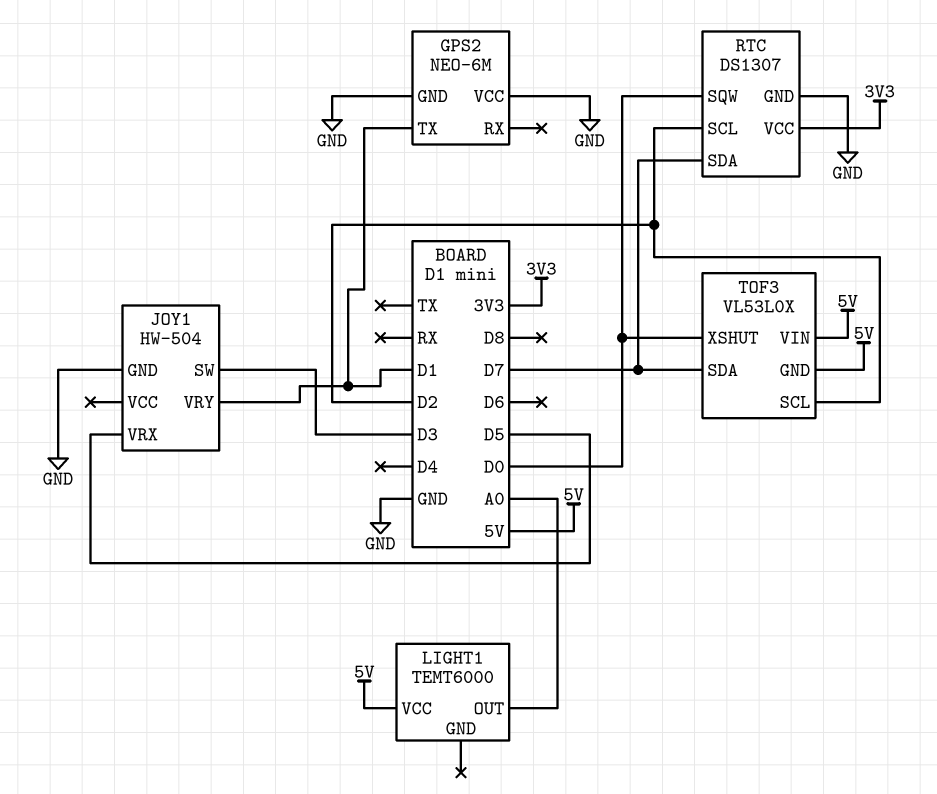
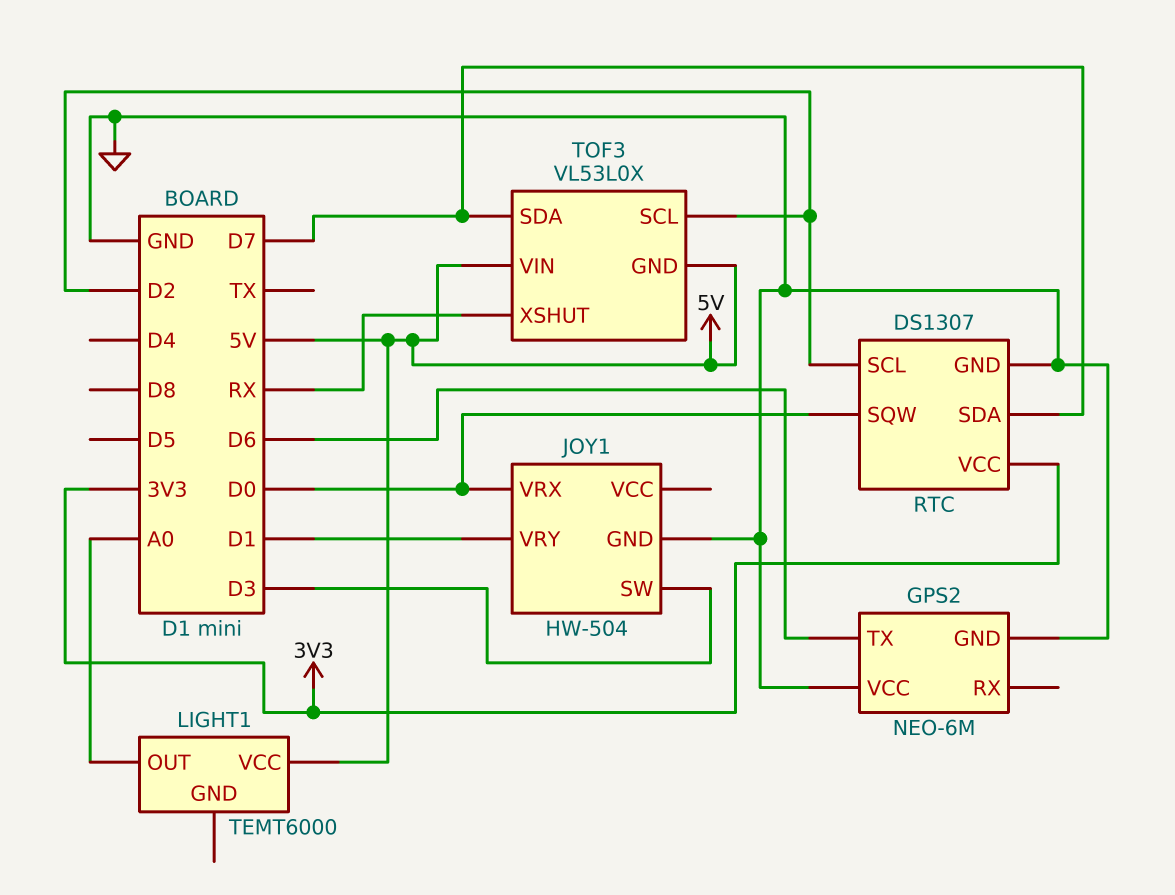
GPS2 pin TX: D1 -> D6
JOY1 pin VRX: D5 -> D0
TOF3 pin XSHUT: D0 -> RX

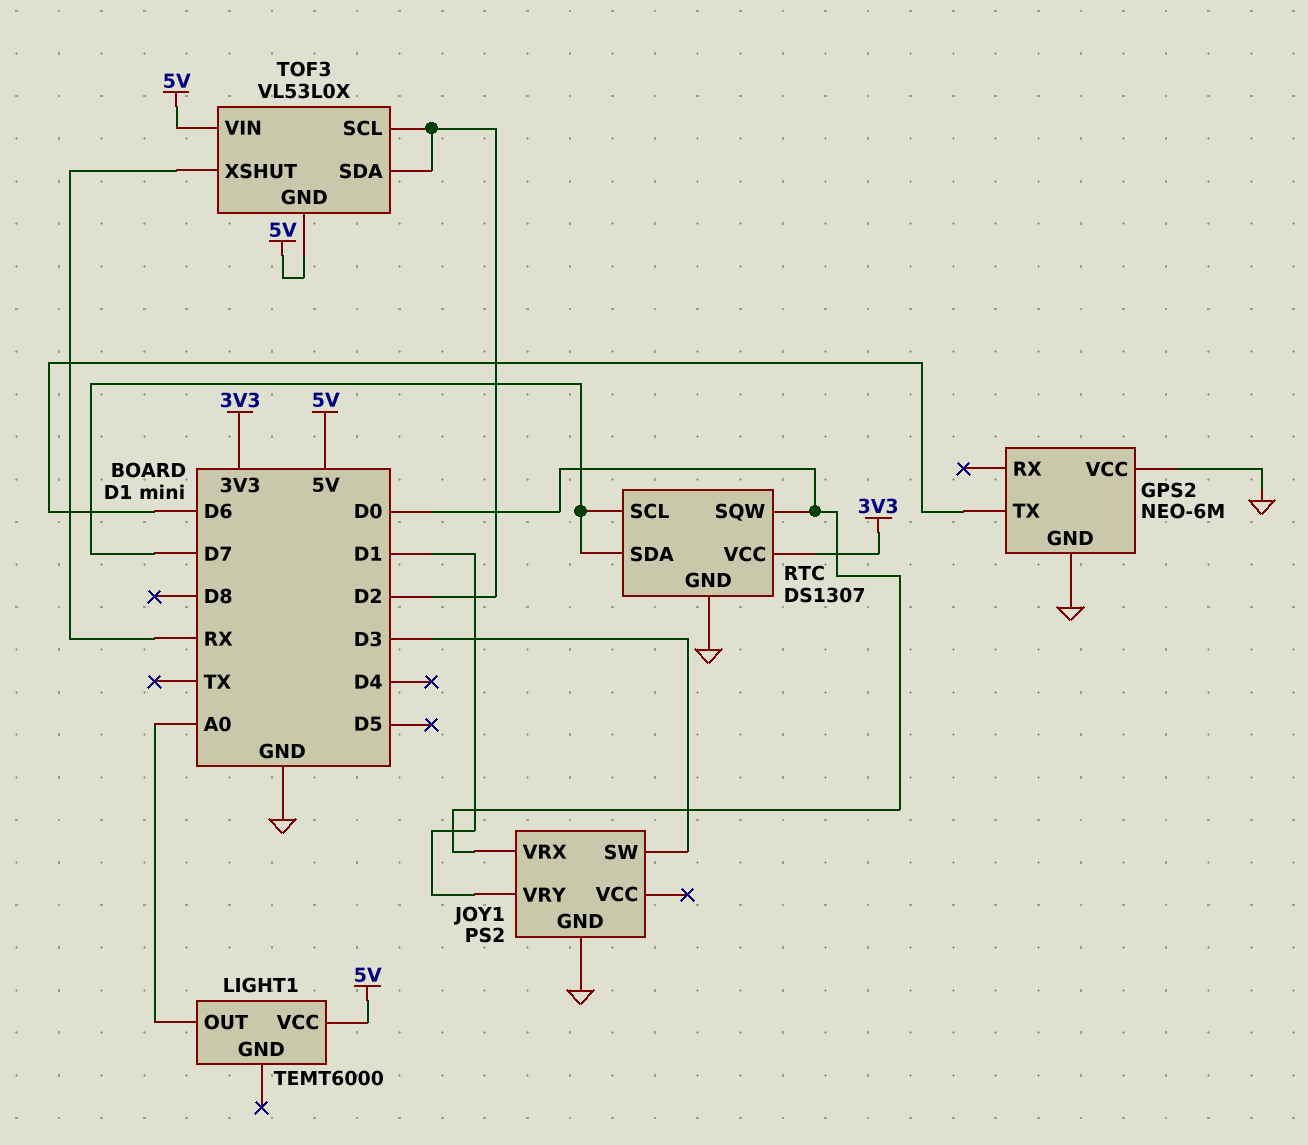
JOY1: HW-504 -> PS2
RTC pin SCL: D2 -> D7
TOF3 pin SDA: D7 -> D2

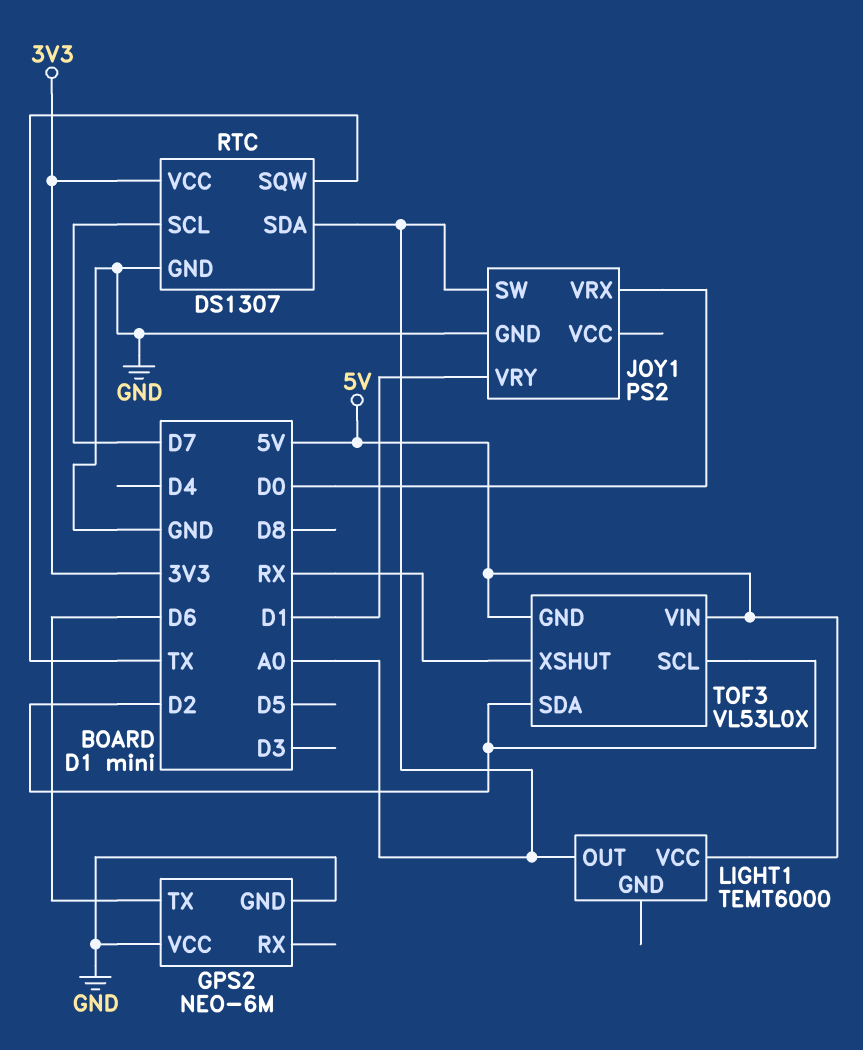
JOY1 pin SW: D3 -> A0
RTC pin SDA: D7 -> A0
RTC pin SQW: D0 -> TX

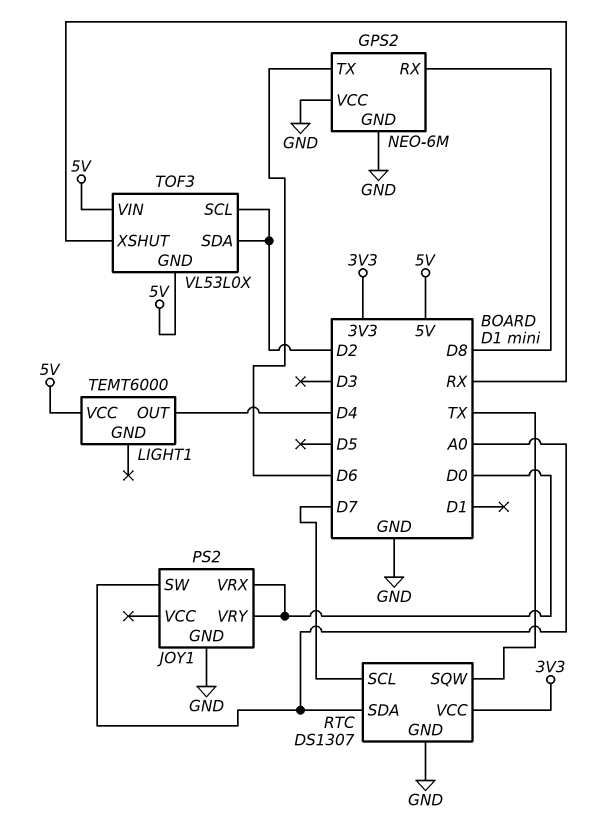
GPS2 pin RX: none -> D8
JOY1 pin VRY: D1 -> D0
LIGHT1 pin OUT: A0 -> D4

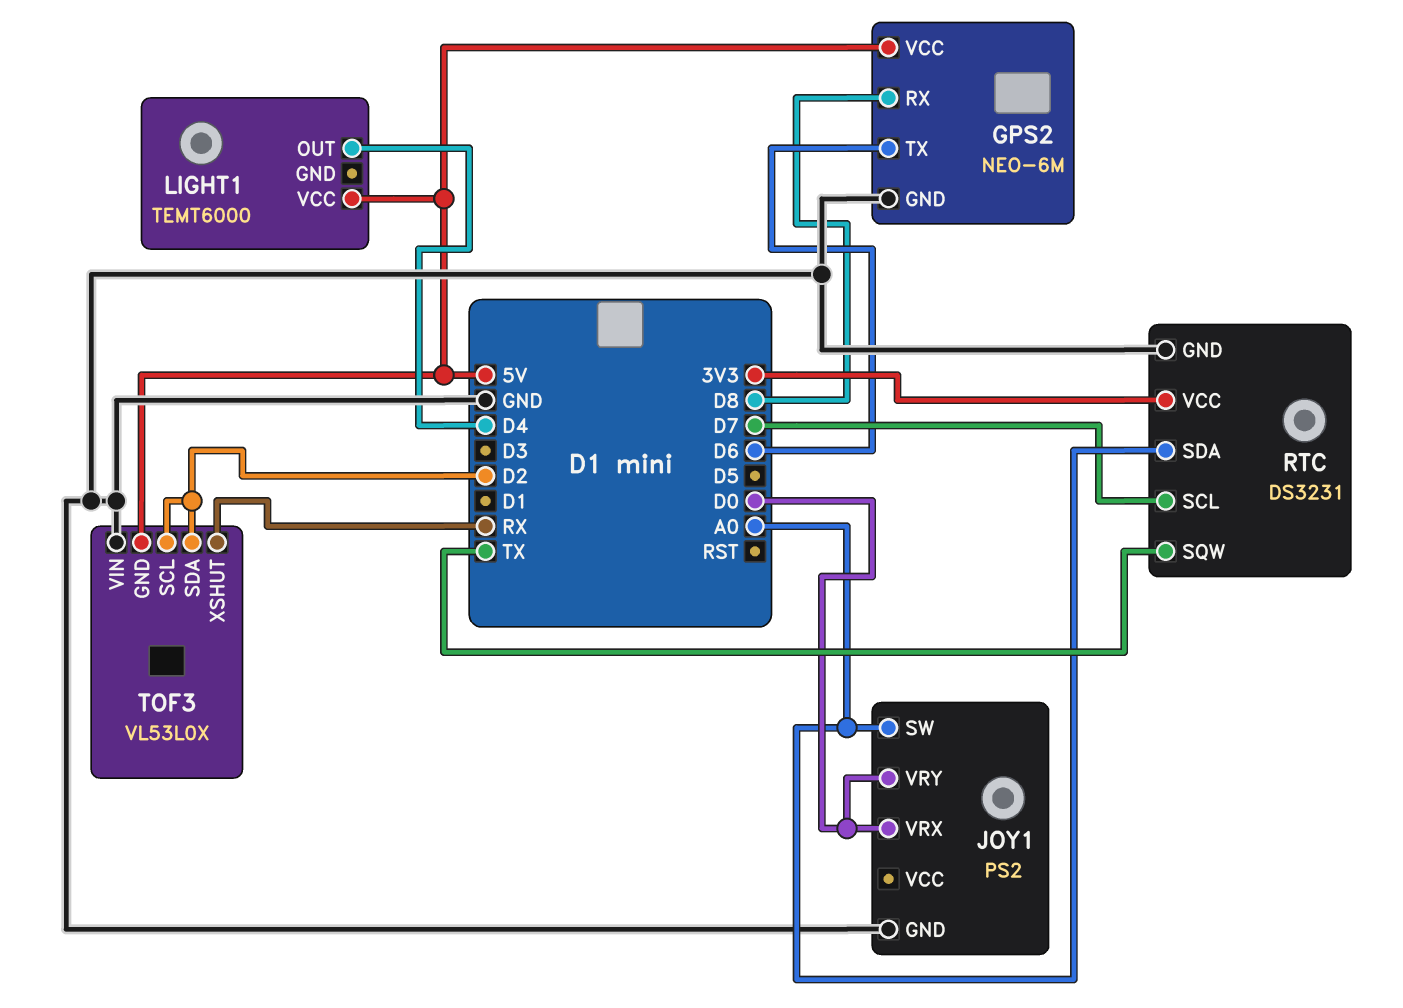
GPS2 pin VCC: GND -> 5V
RTC: DS1307 -> DS3231
TOF3 pin VIN: 5V -> GND

